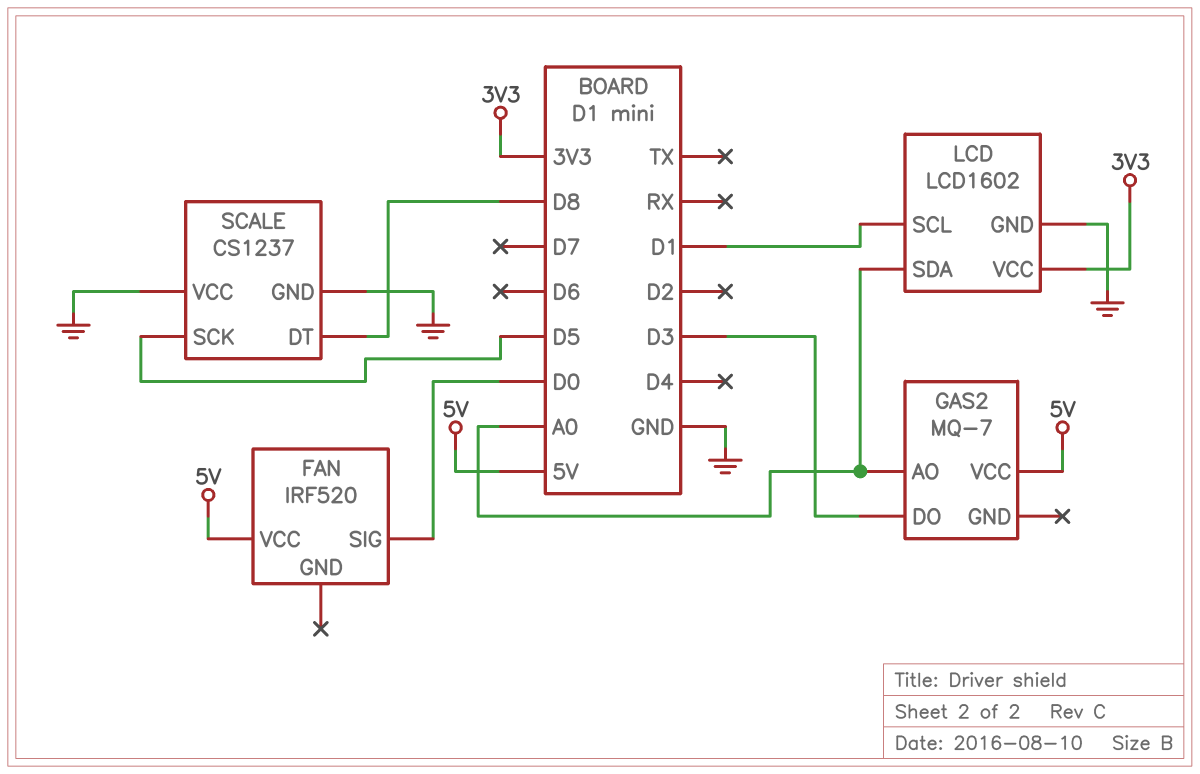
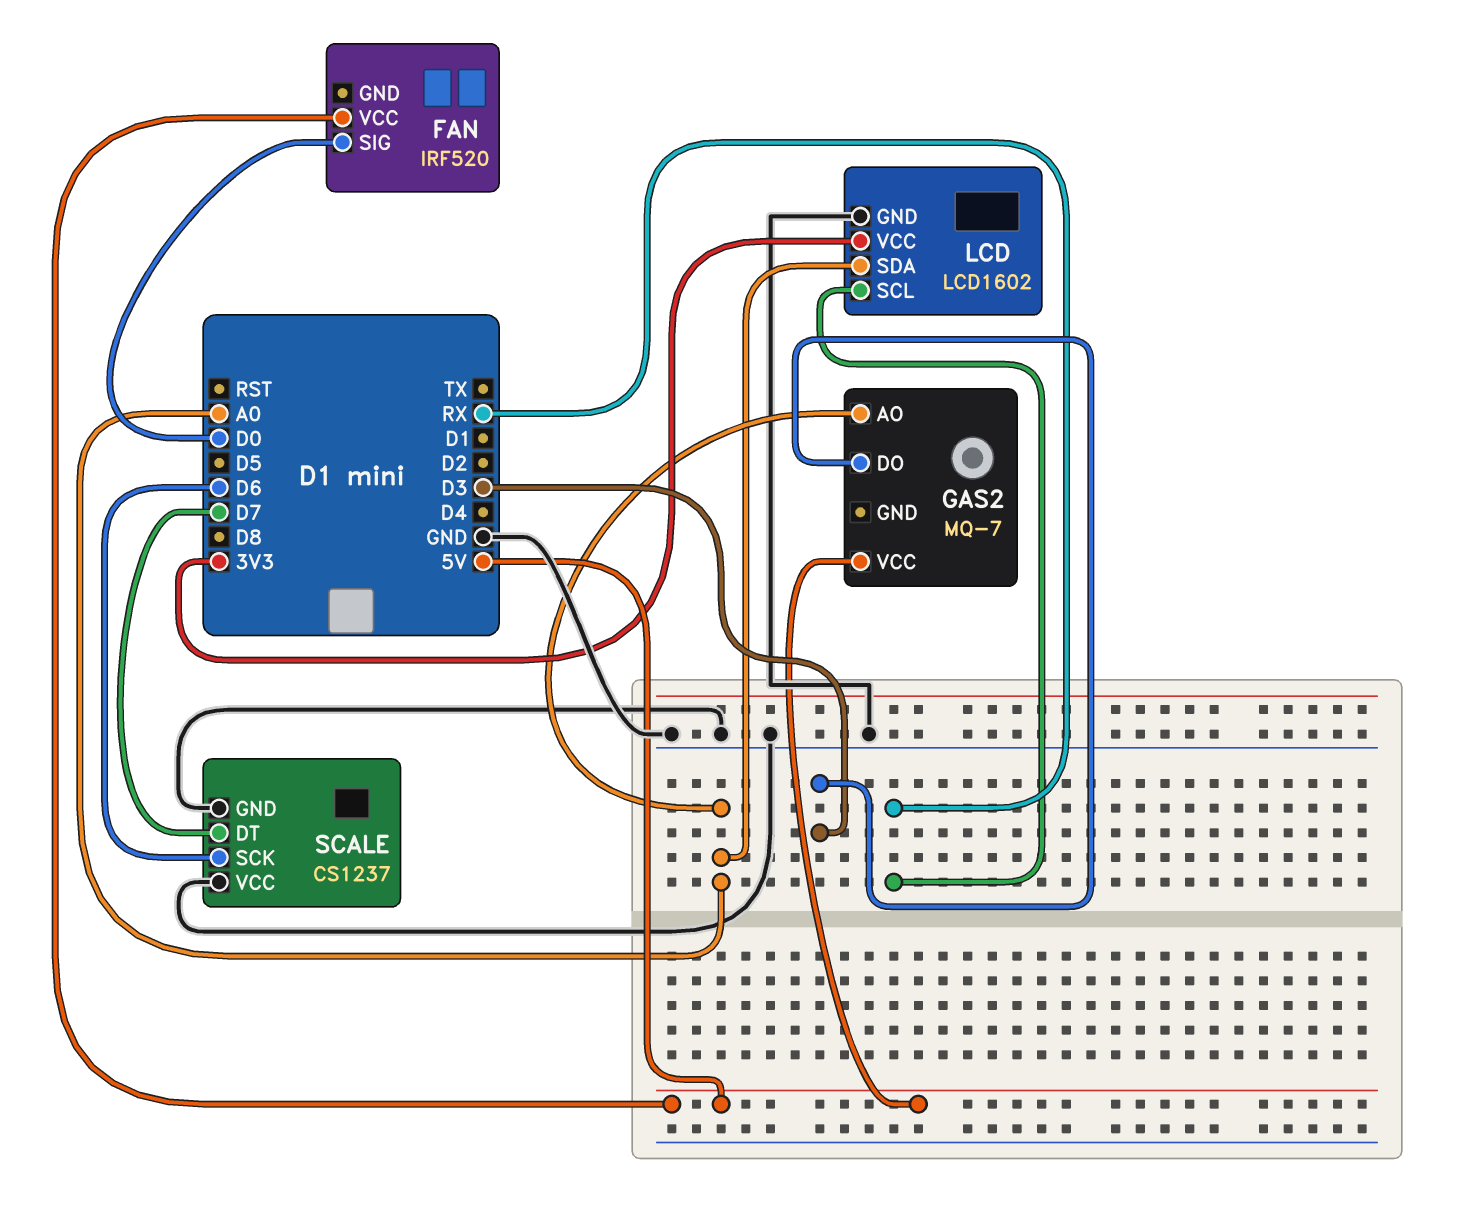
LCD pin SCL: D1 -> RX
SCALE pin DT: D8 -> D7
SCALE pin SCK: D5 -> D6

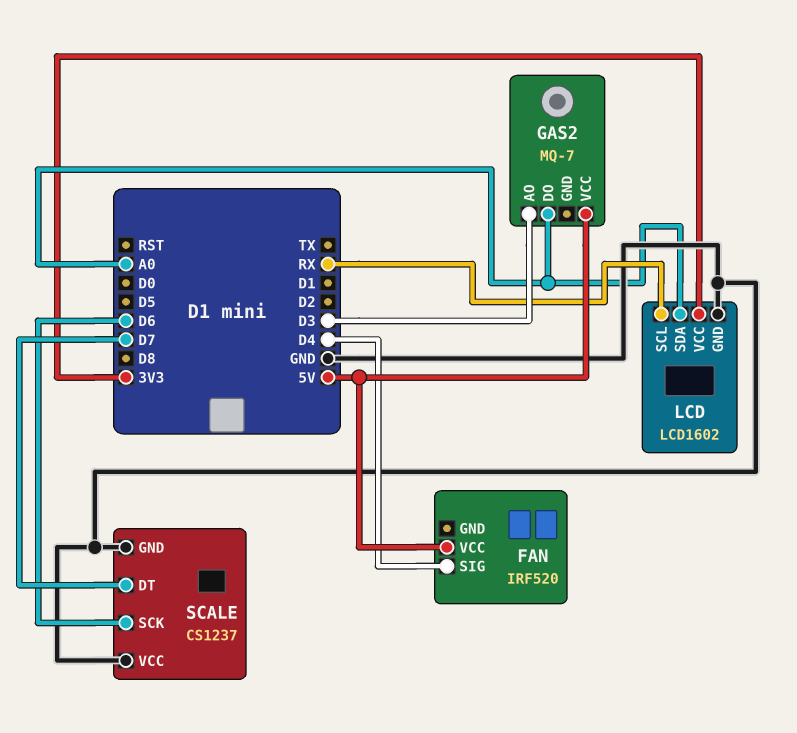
FAN pin SIG: D0 -> D4
GAS2 pin AO: A0 -> D3
GAS2 pin DO: D3 -> A0

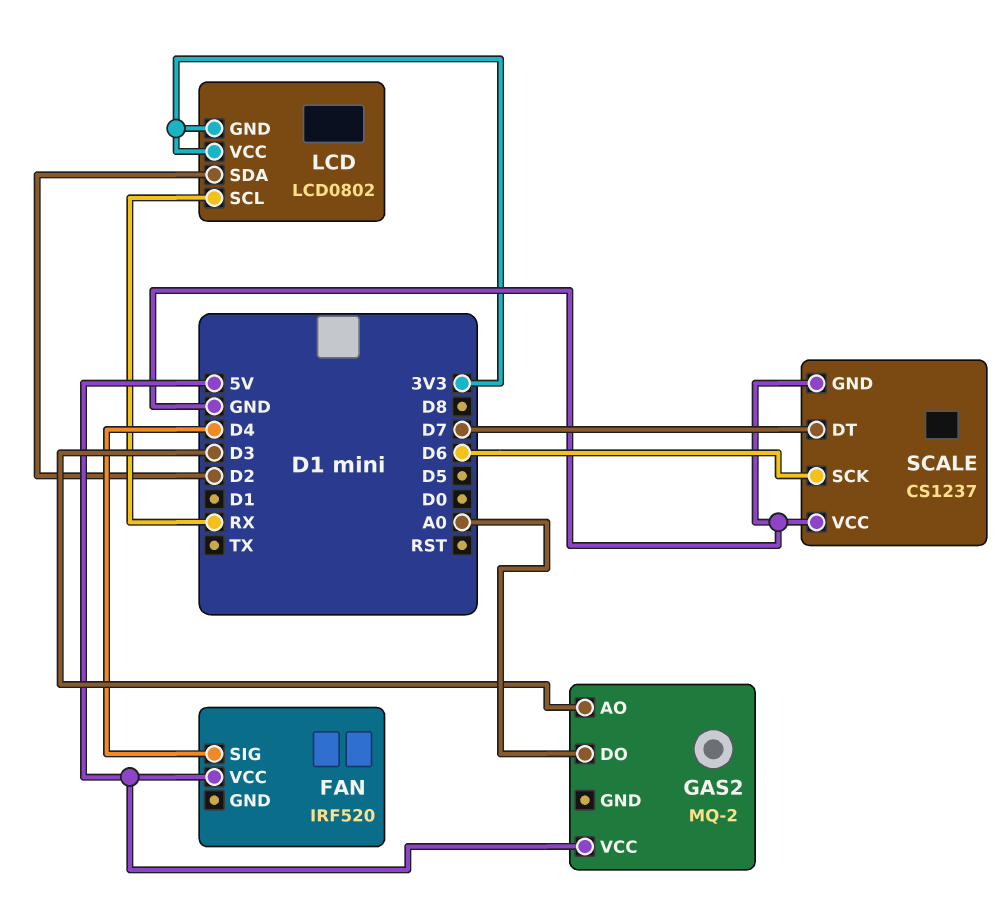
GAS2: MQ-7 -> MQ-2
LCD: LCD1602 -> LCD0802
LCD pin GND: GND -> 3V3
LCD pin SDA: A0 -> D2

